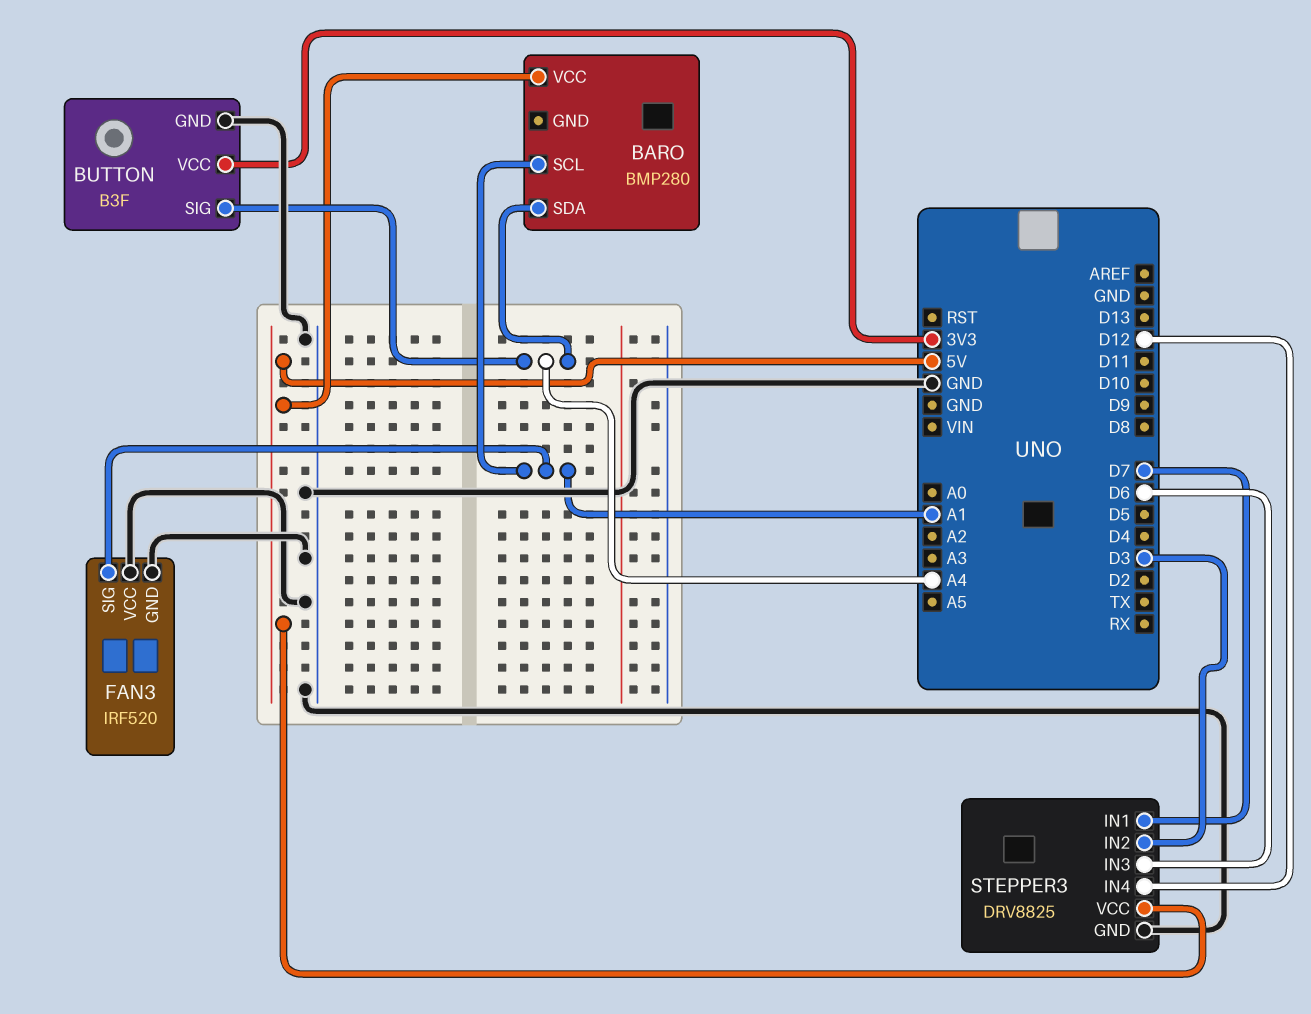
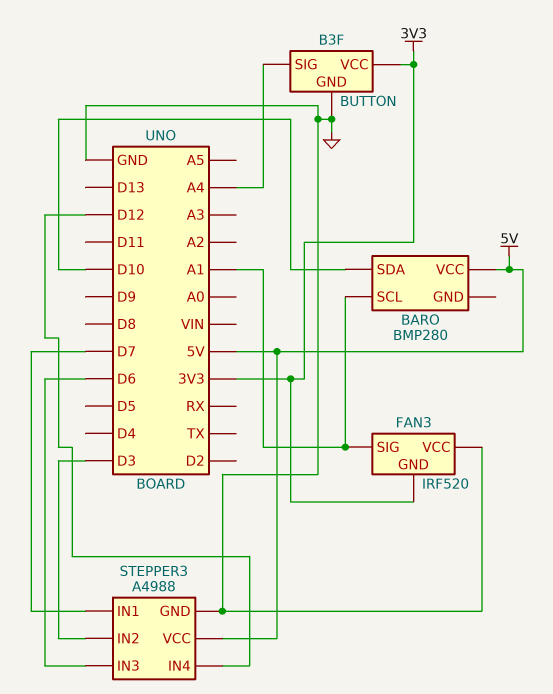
BARO pin SDA: A4 -> D10
FAN3 pin GND: GND -> 3V3
STEPPER3: DRV8825 -> A4988

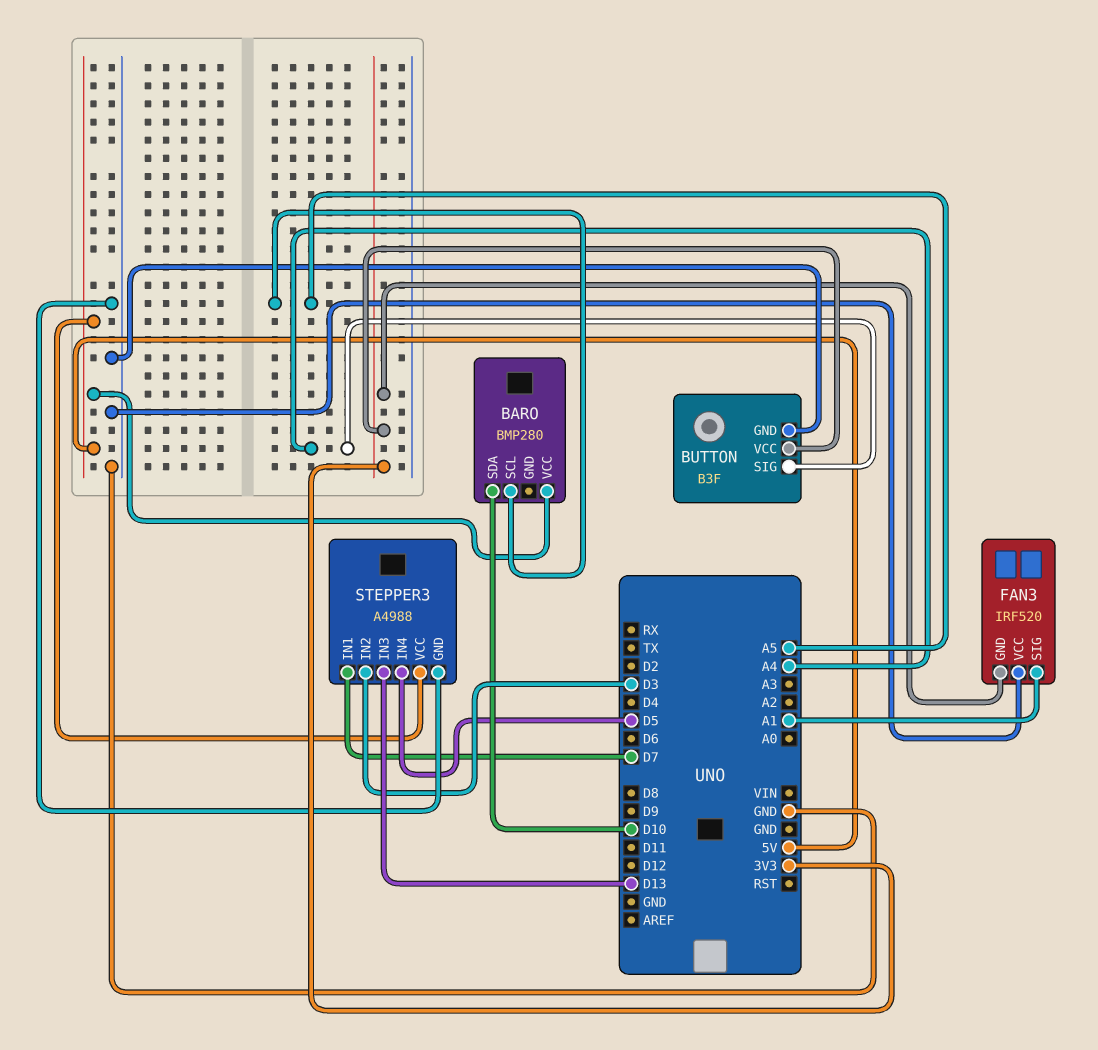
BARO pin SCL: A1 -> A5
STEPPER3 pin IN3: D6 -> D13
STEPPER3 pin IN4: D12 -> D5

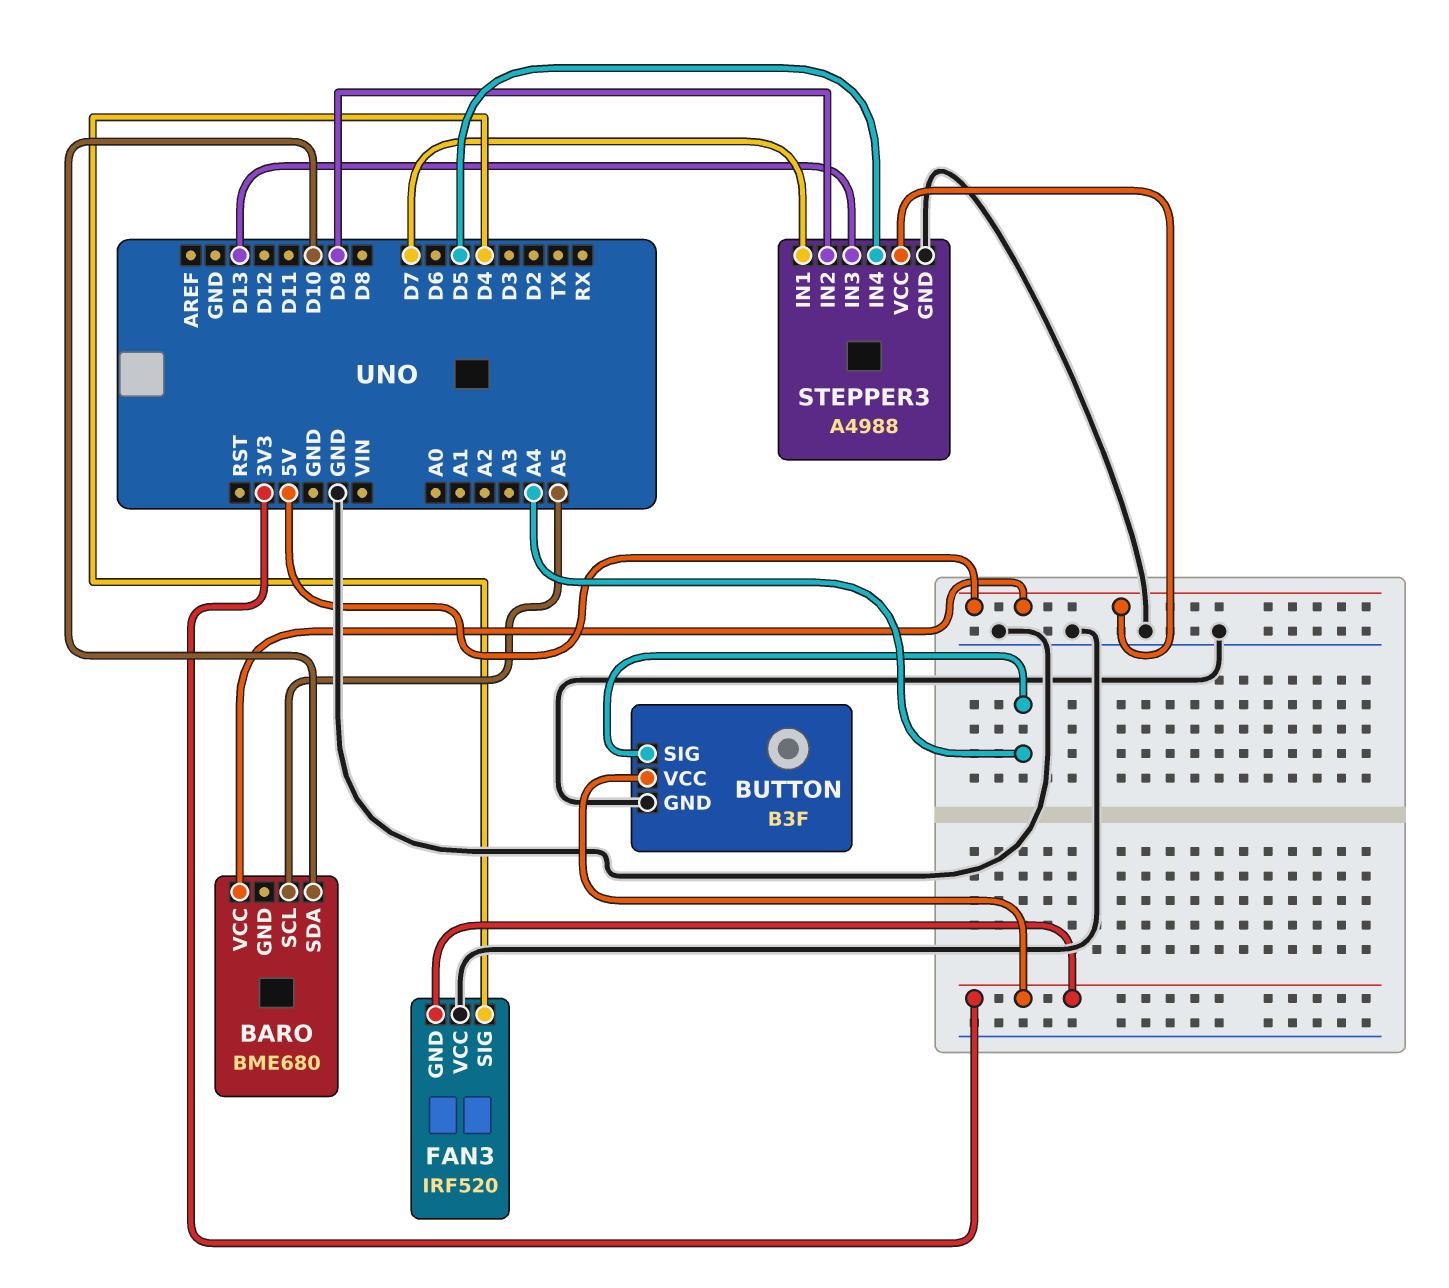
BARO: BMP280 -> BME680
FAN3 pin SIG: A1 -> D4
STEPPER3 pin IN2: D3 -> D9

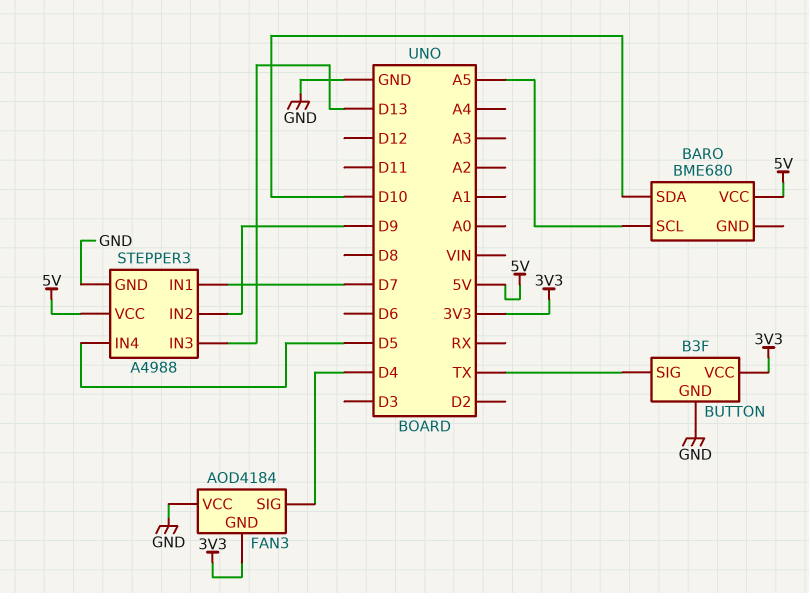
BUTTON pin SIG: A4 -> TX
FAN3: IRF520 -> AOD4184

